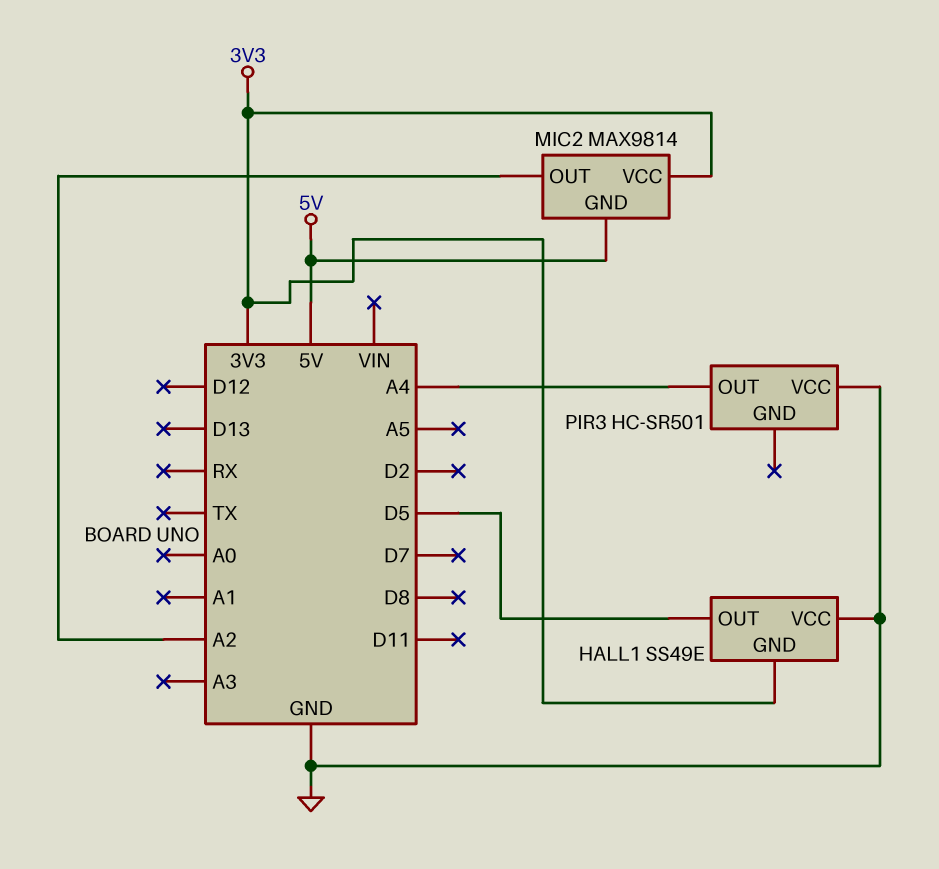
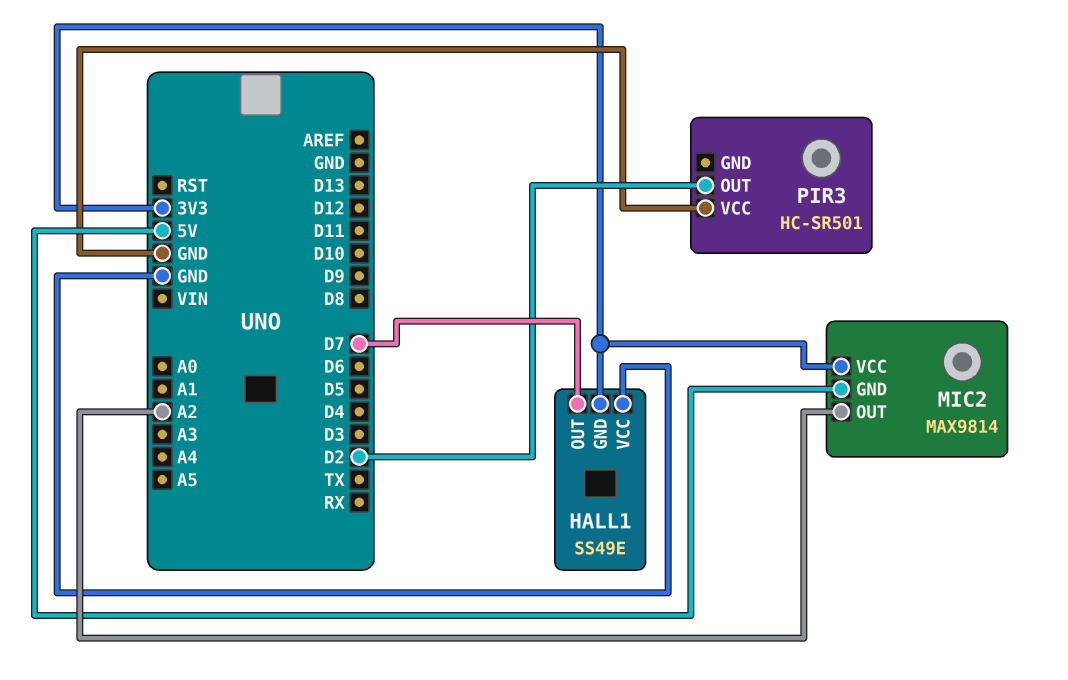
HALL1 pin OUT: D5 -> D7
PIR3 pin OUT: A4 -> D2

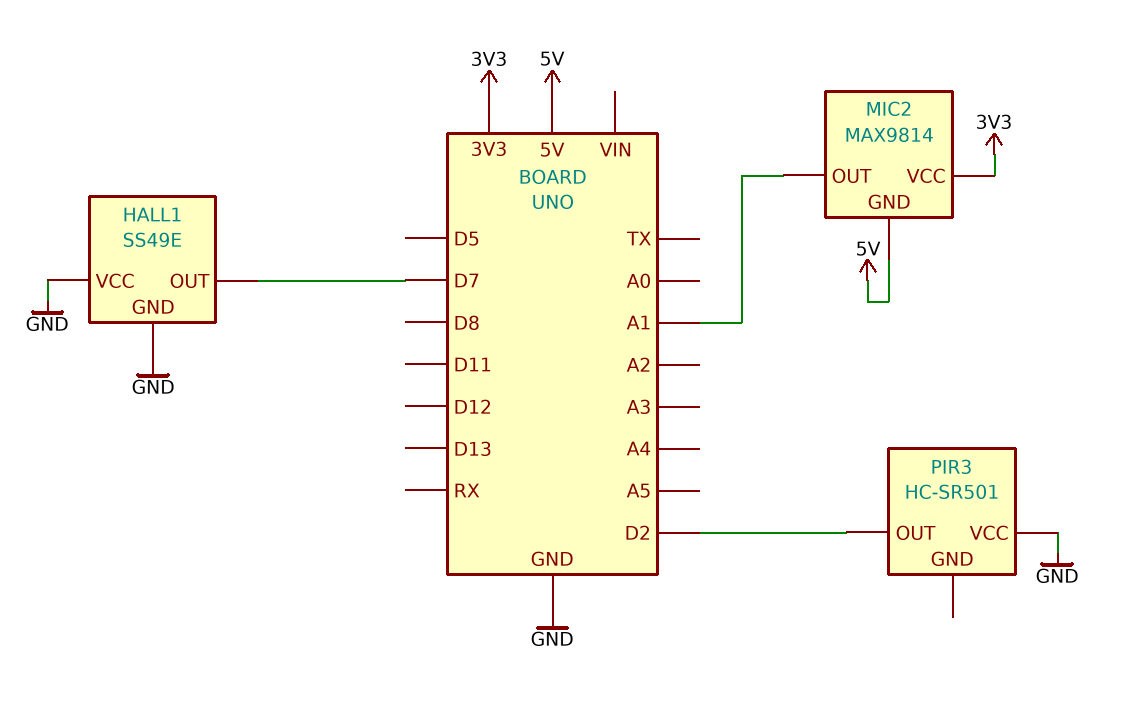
HALL1 pin GND: 3V3 -> GND
MIC2 pin OUT: A2 -> A1

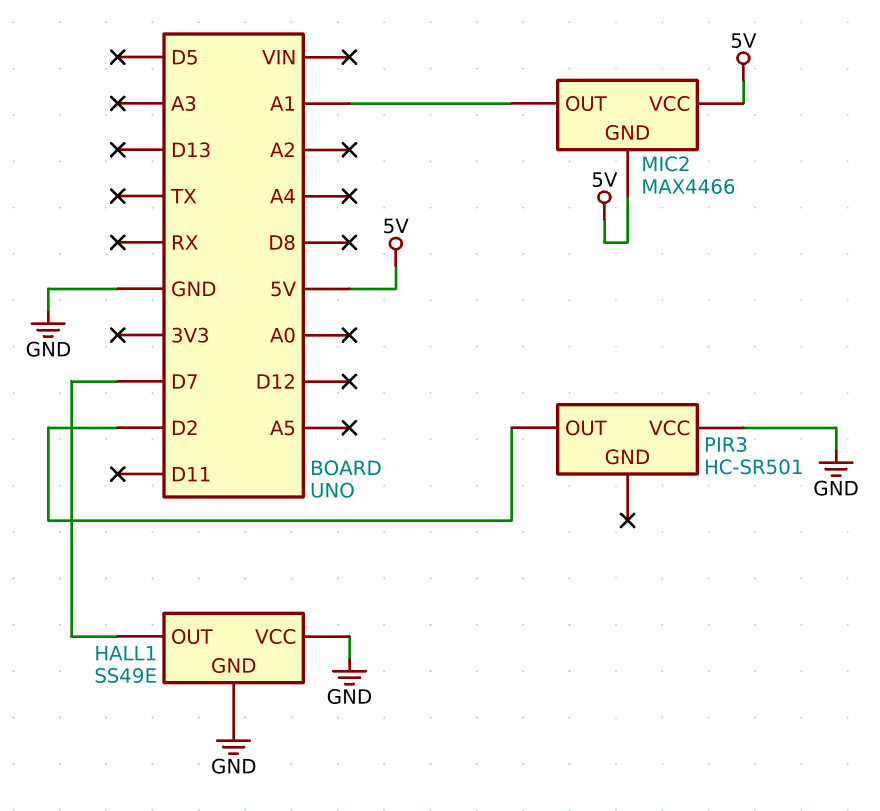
MIC2: MAX9814 -> MAX4466
MIC2 pin VCC: 3V3 -> 5V

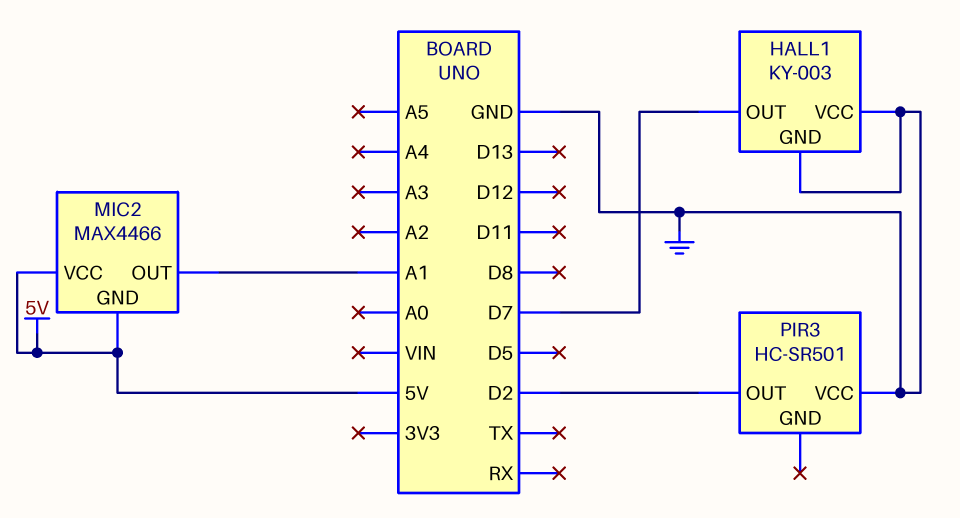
HALL1: SS49E -> KY-003

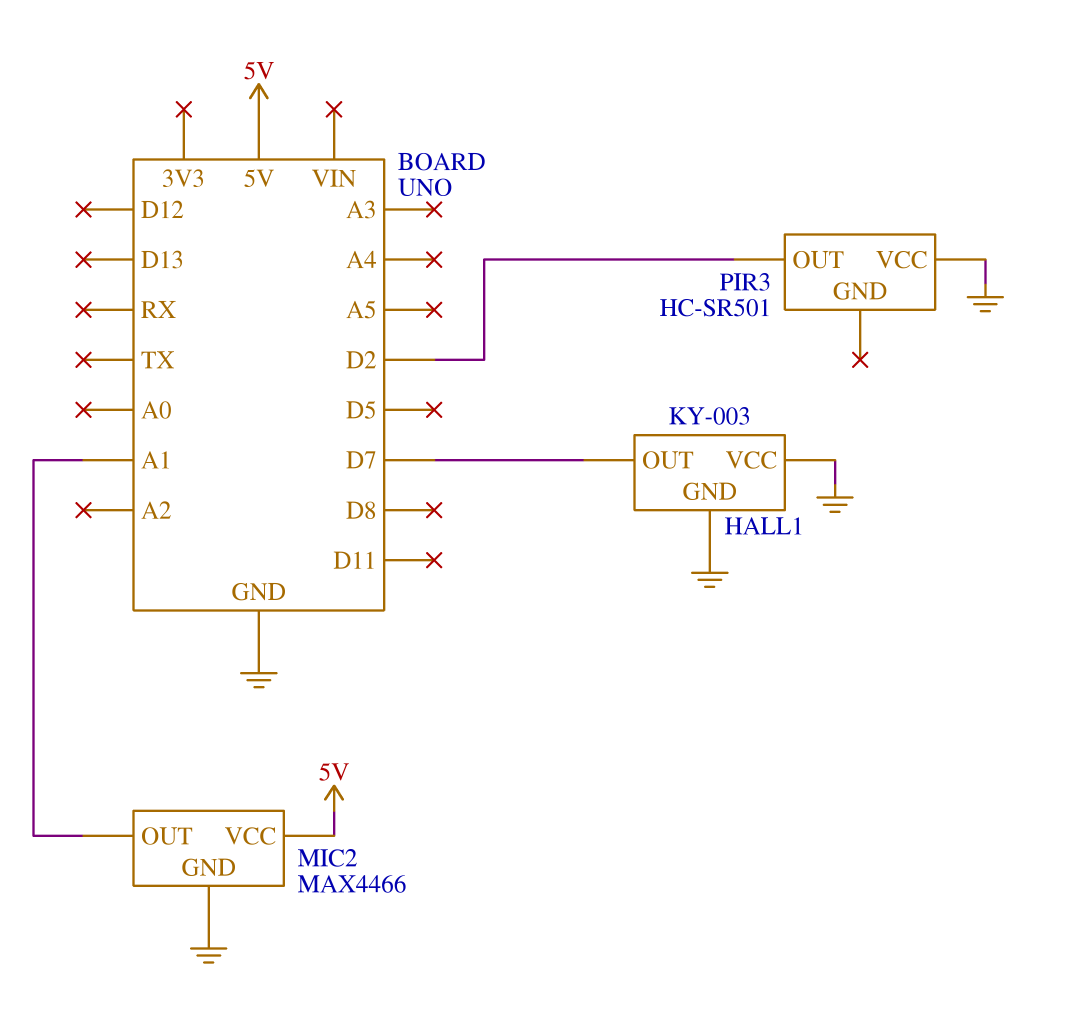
MIC2 pin GND: 5V -> GND

